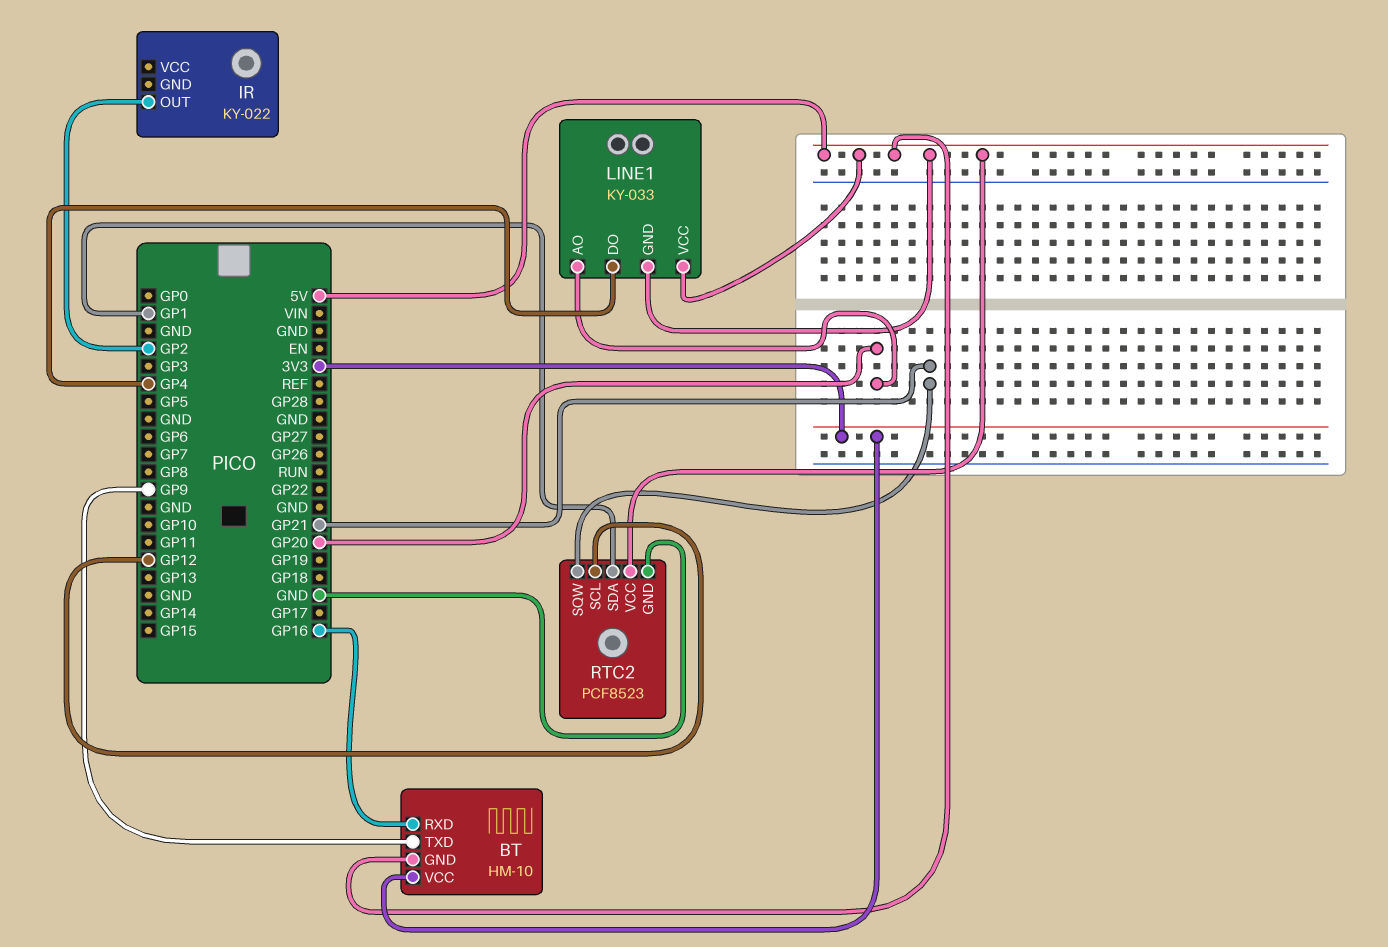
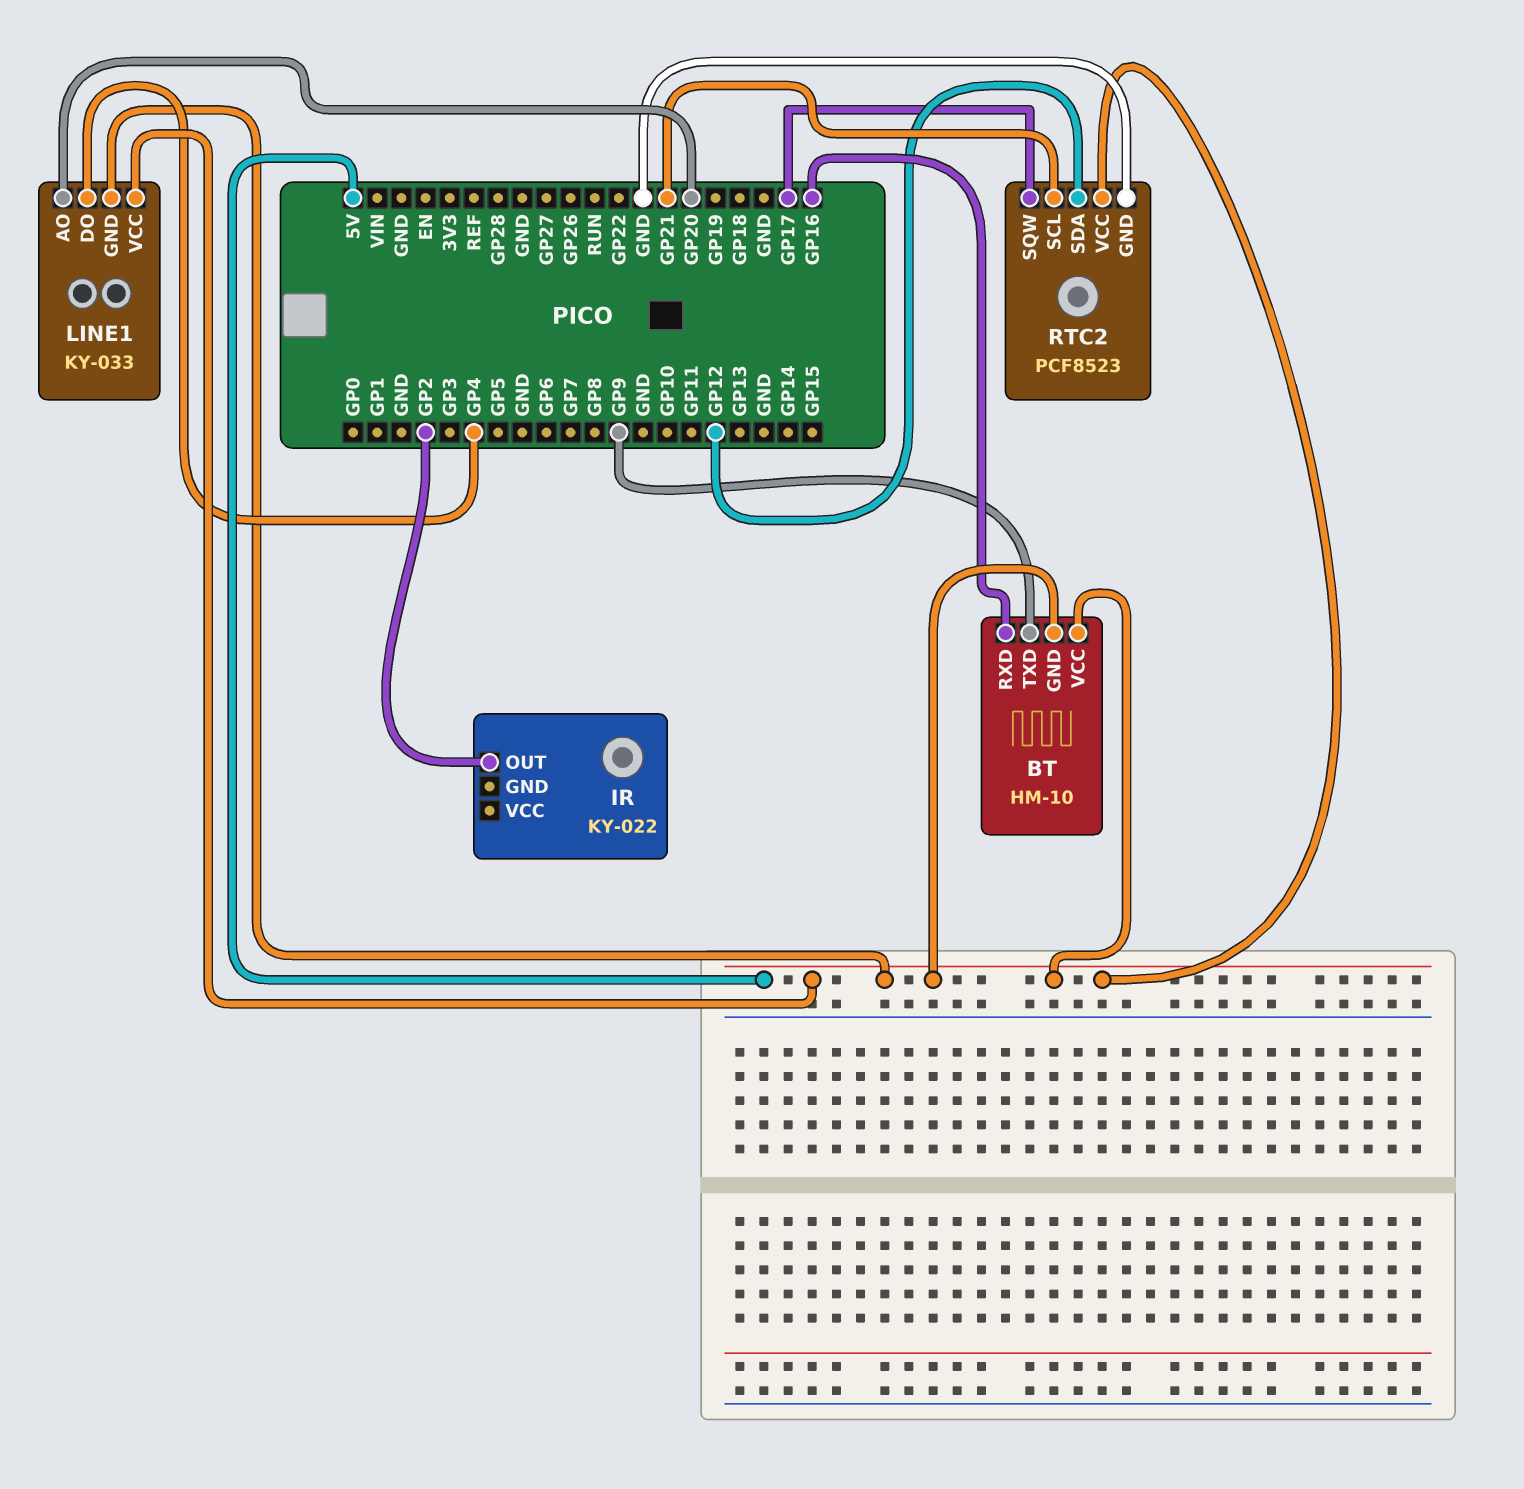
BT pin VCC: 3V3 -> 5V
RTC2 pin SCL: GP12 -> GP21
RTC2 pin SDA: GP1 -> GP12
RTC2 pin SQW: GP21 -> GP17

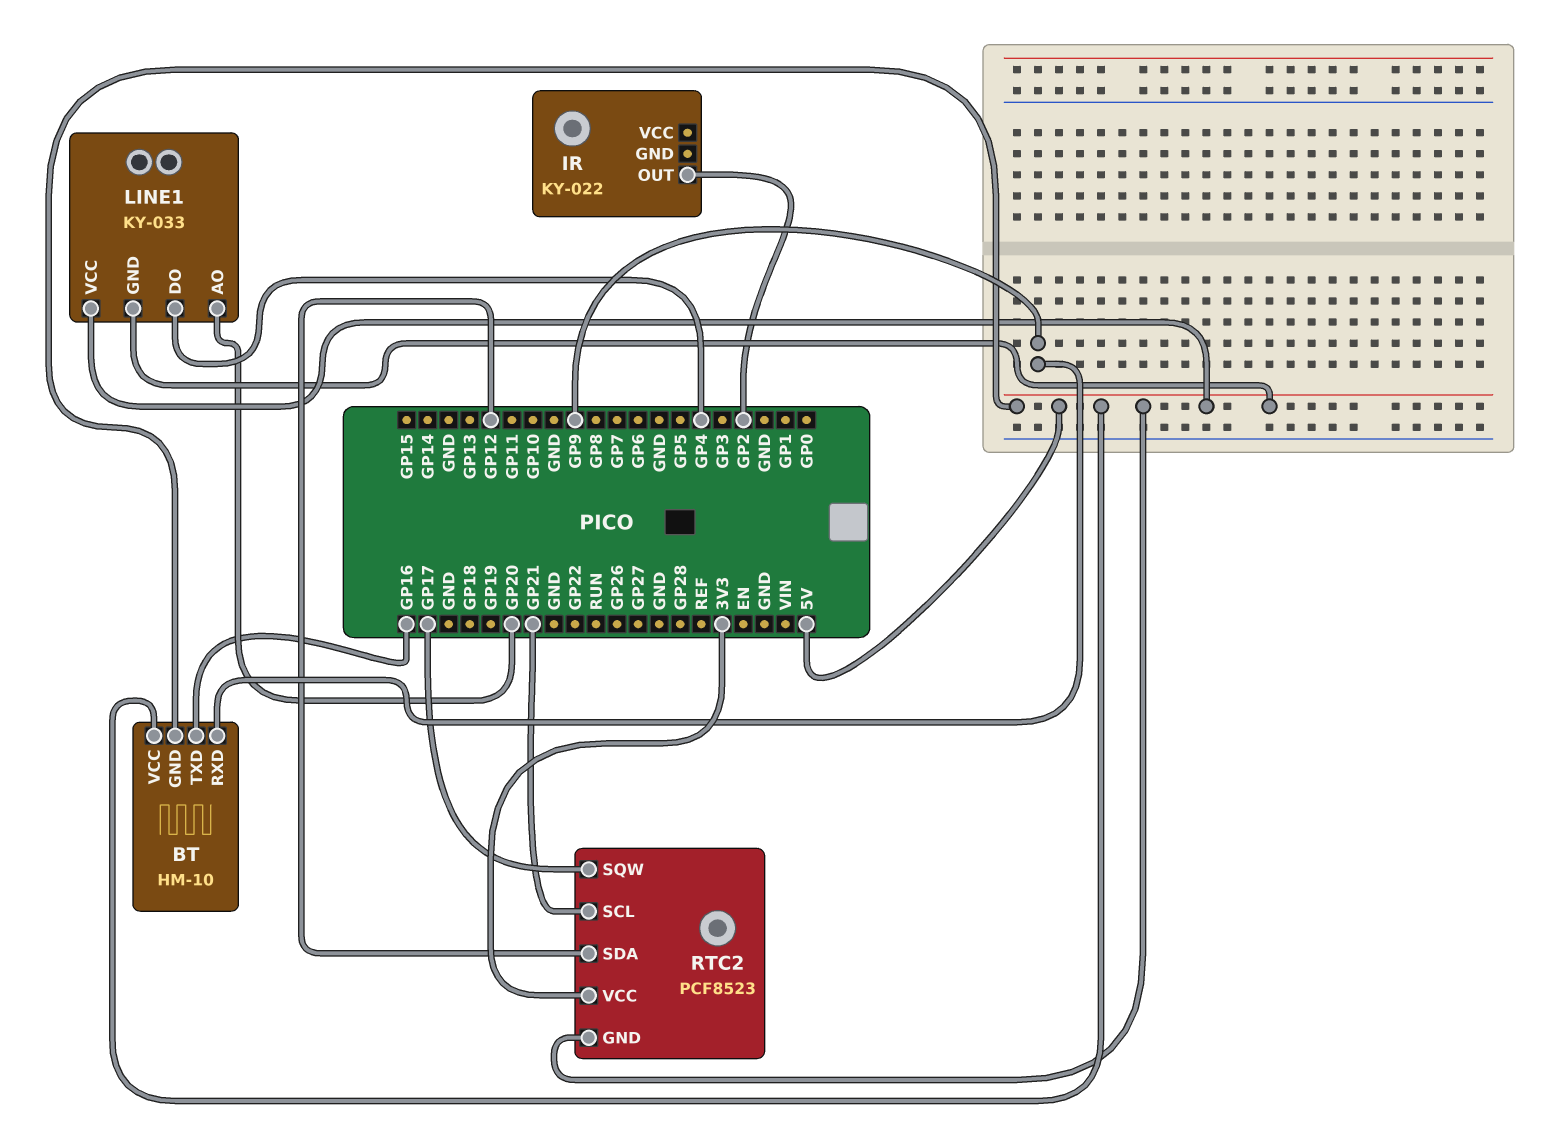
BT pin RXD: GP16 -> GP9
BT pin TXD: GP9 -> GP16
RTC2 pin GND: GND -> 5V
RTC2 pin VCC: 5V -> 3V3

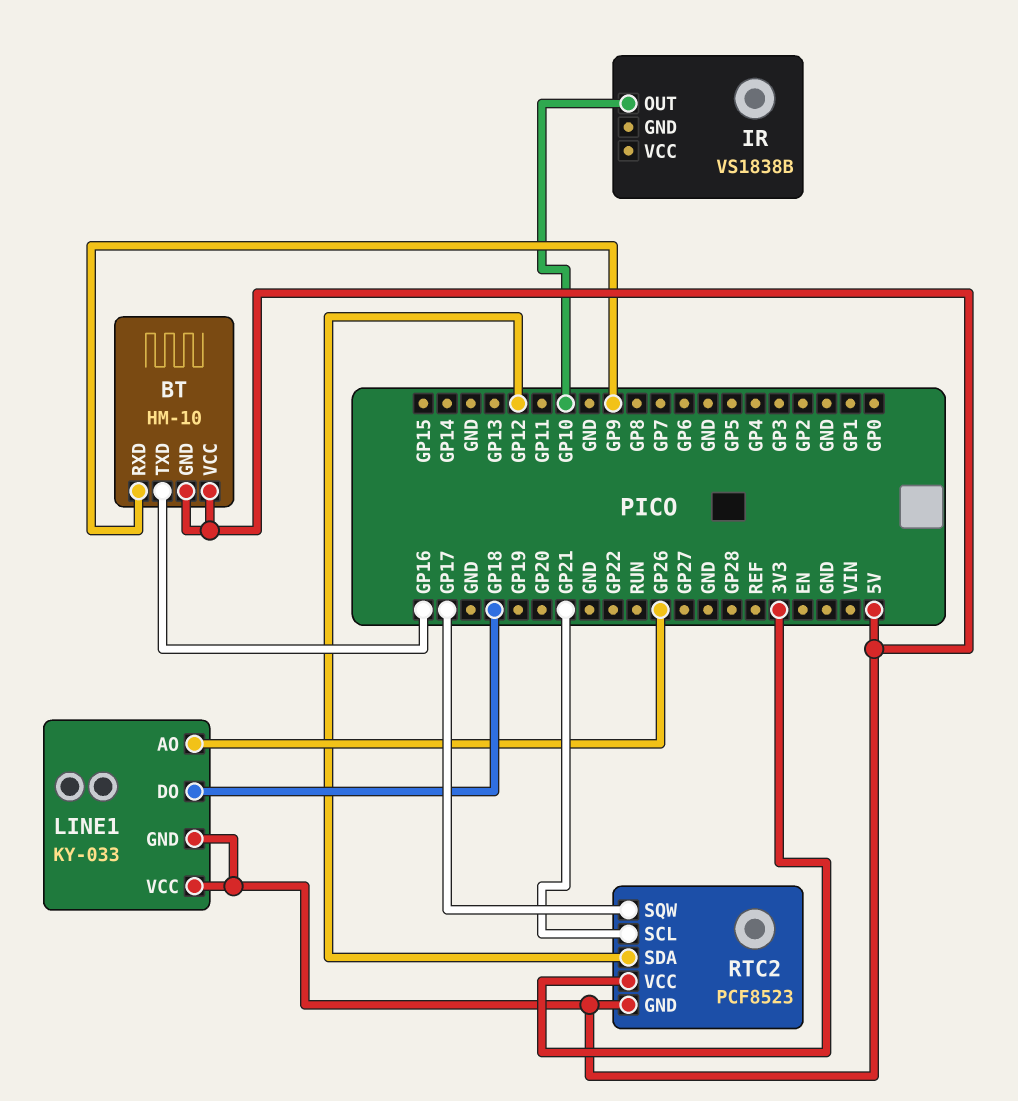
IR: KY-022 -> VS1838B
IR pin OUT: GP2 -> GP10
LINE1 pin AO: GP20 -> GP26
LINE1 pin DO: GP4 -> GP18

